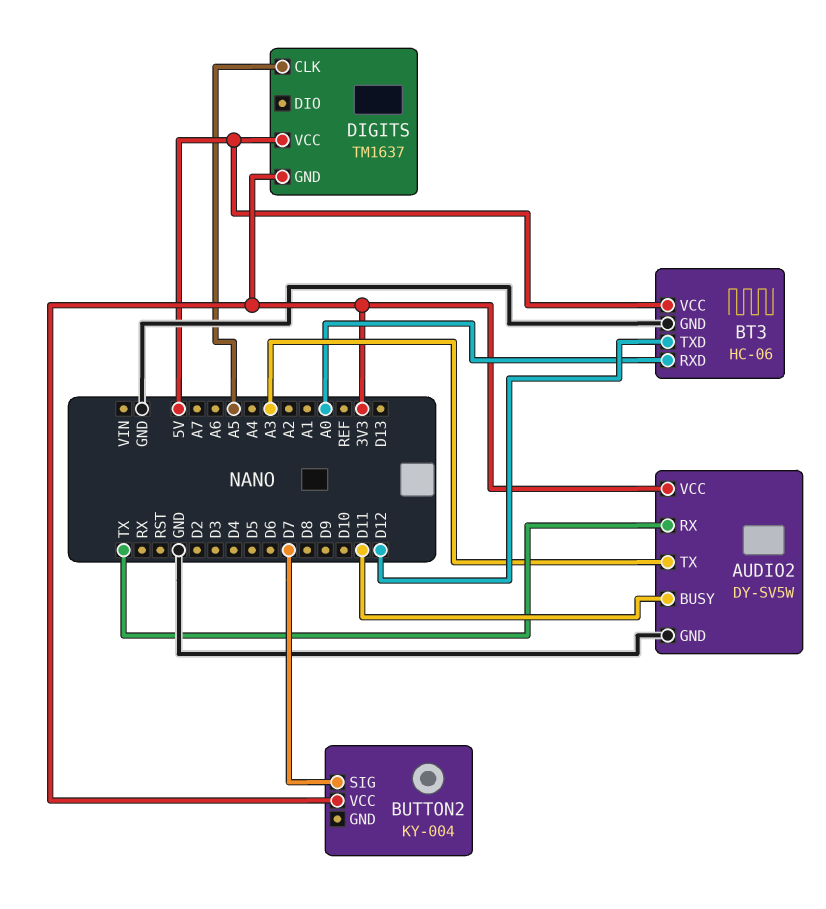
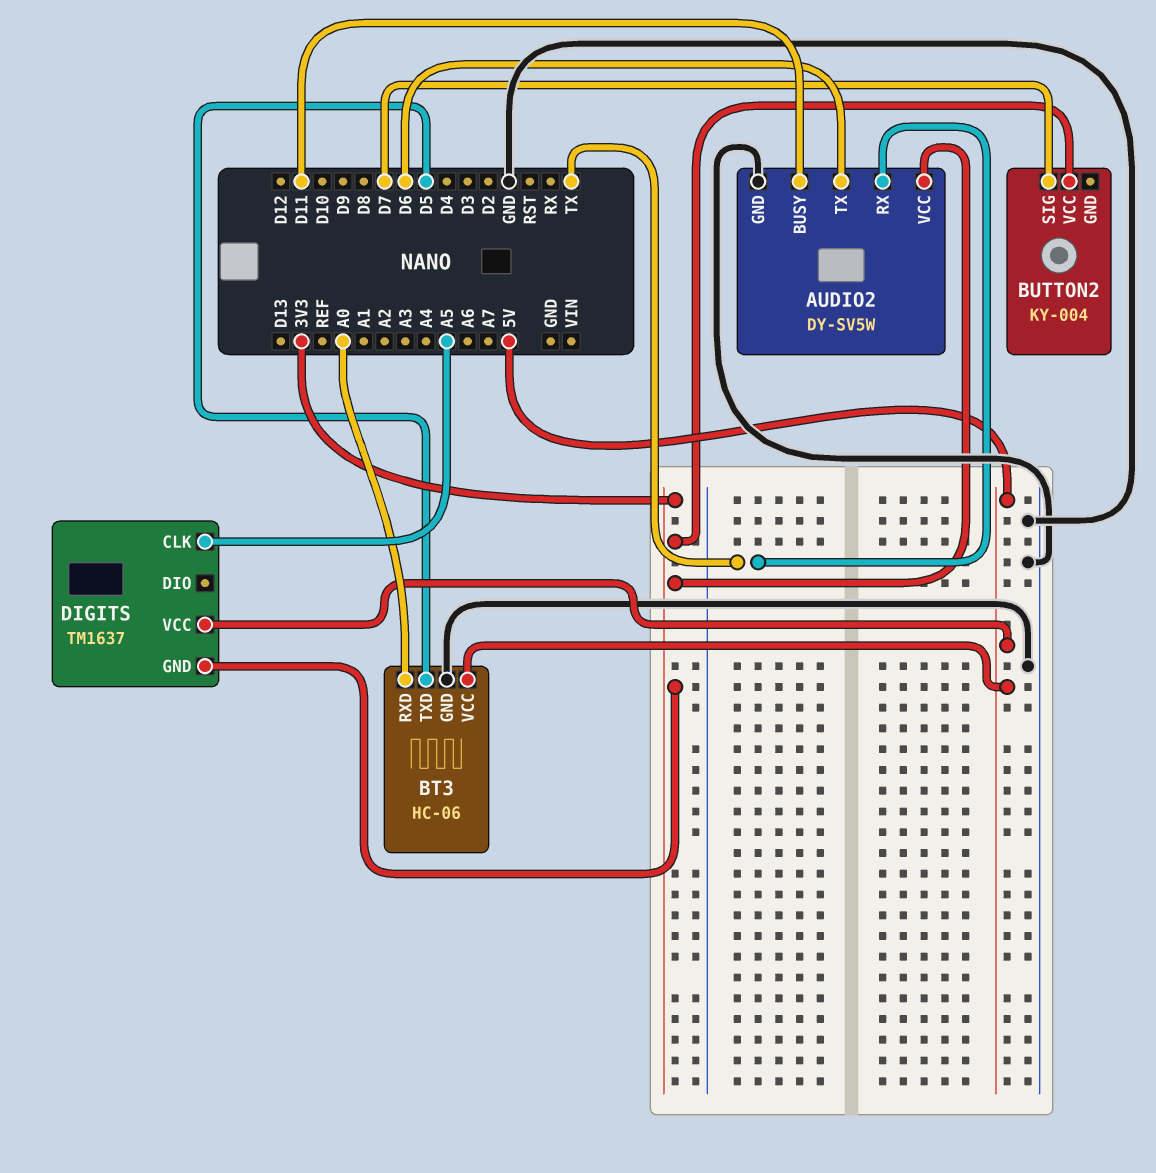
AUDIO2 pin TX: A3 -> D6
BT3 pin TXD: D12 -> D5

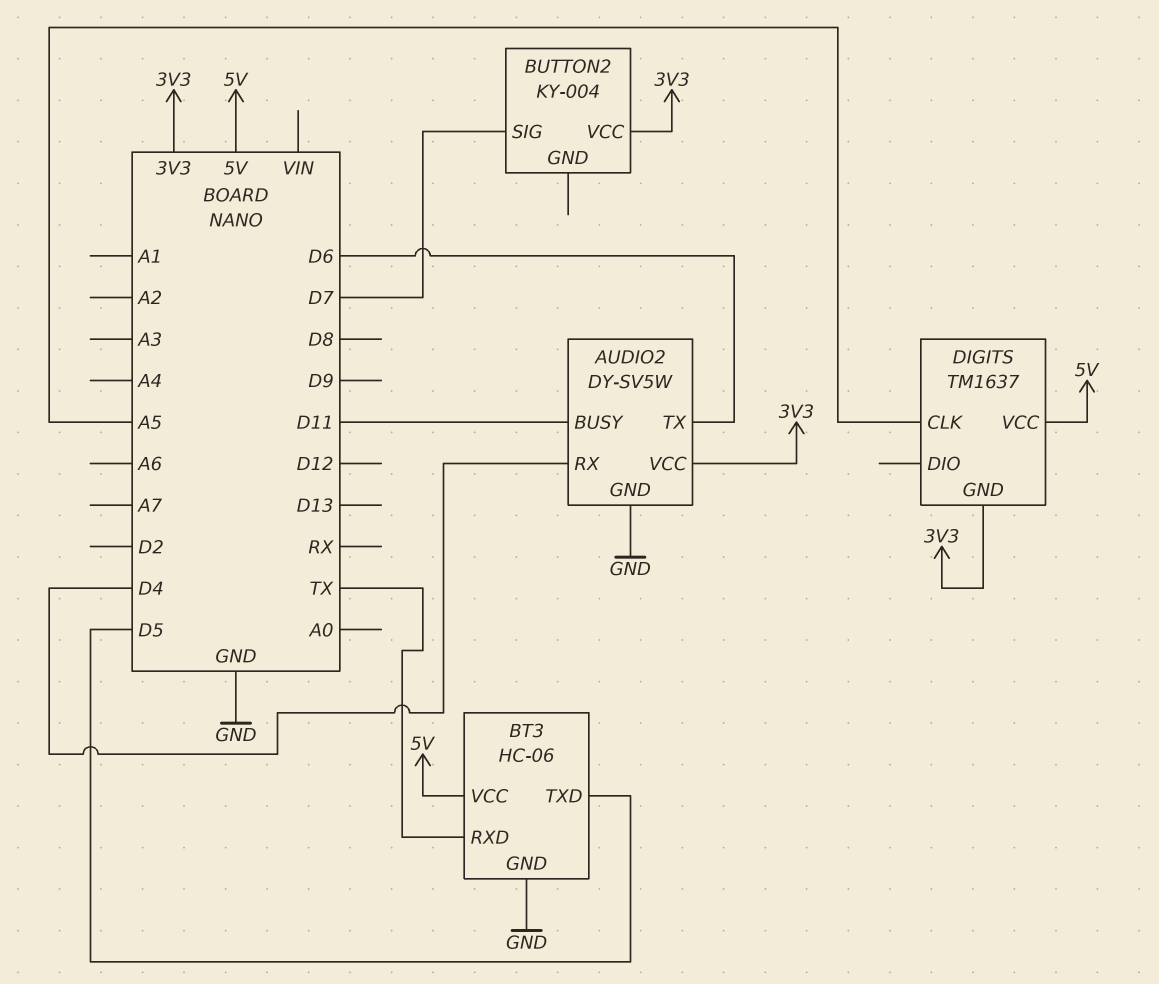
AUDIO2 pin RX: TX -> D4
BT3 pin RXD: A0 -> TX

